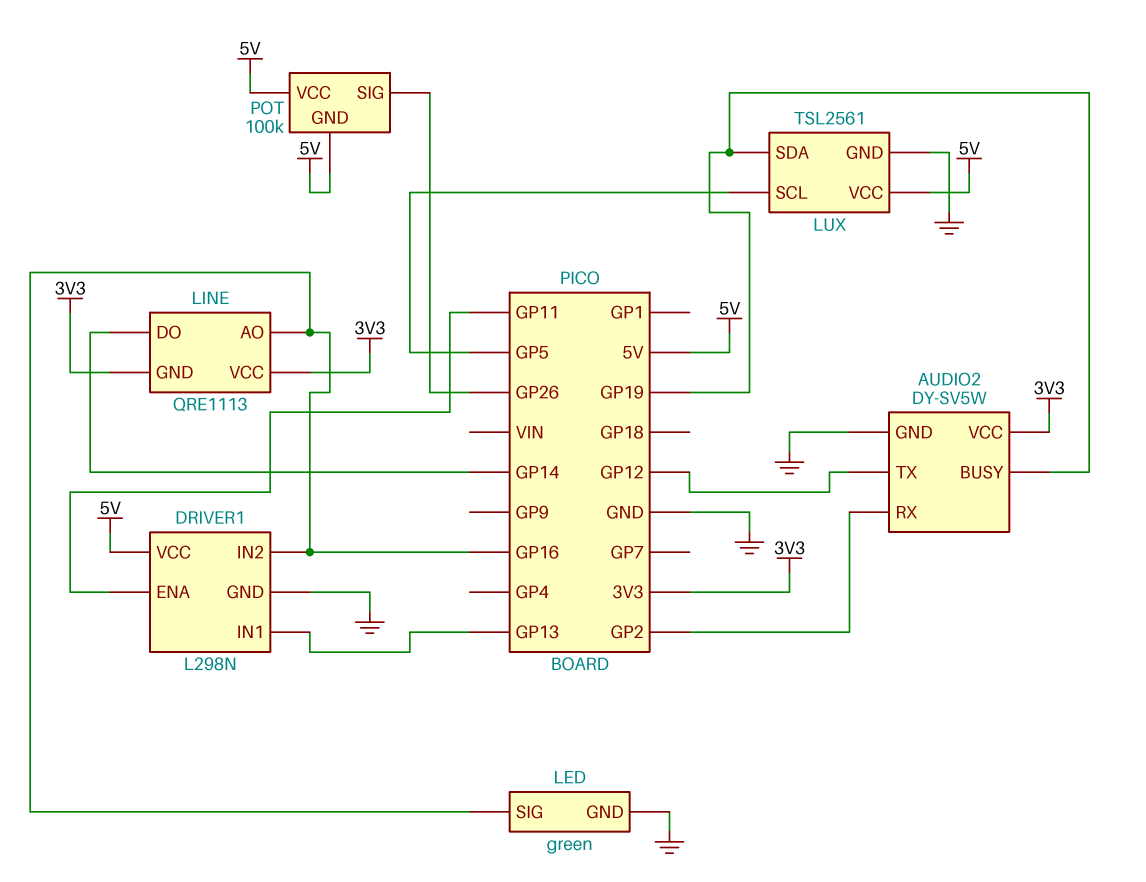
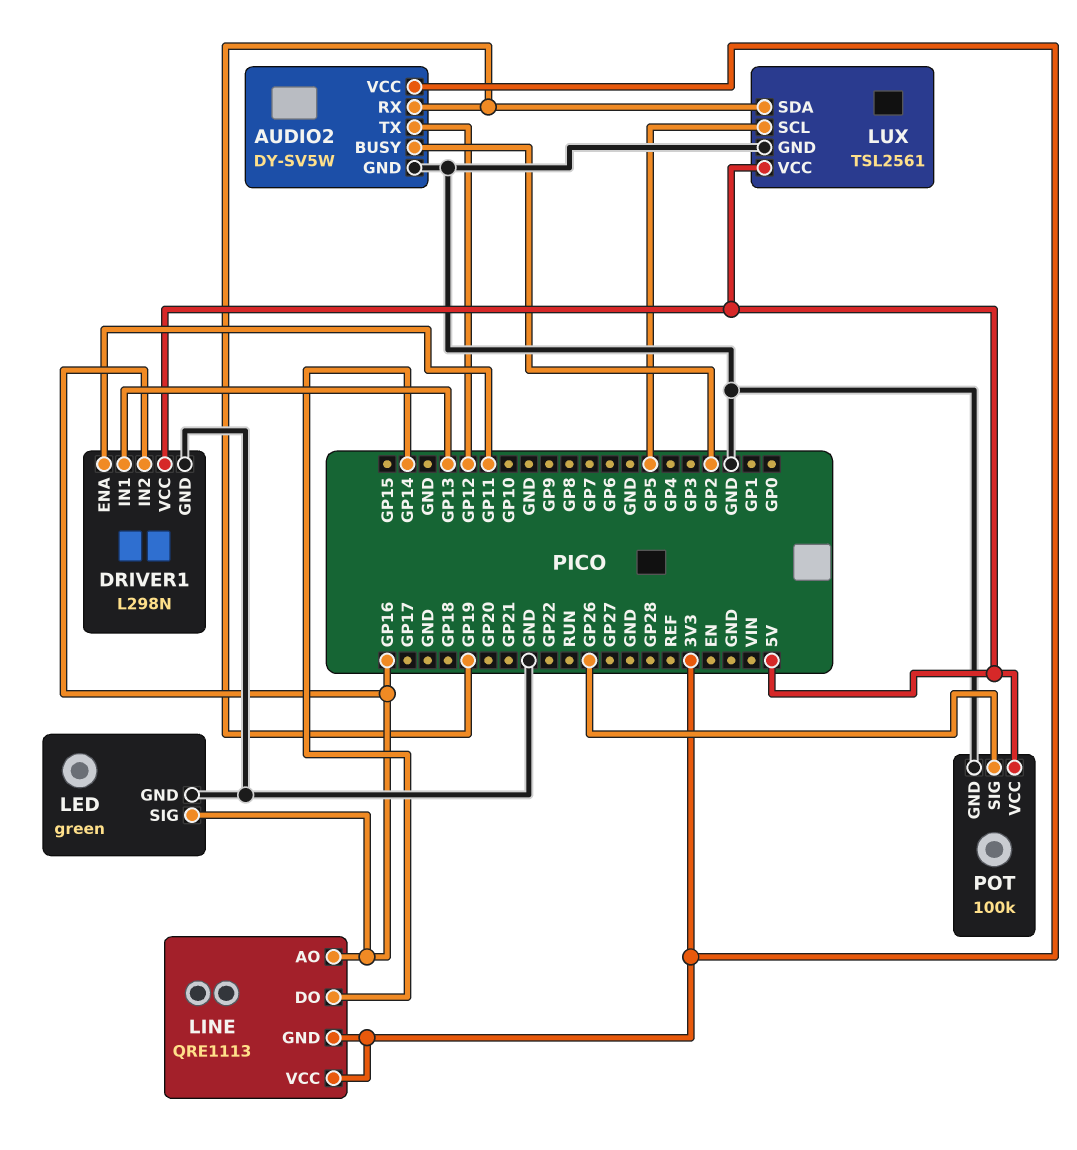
AUDIO2 pin BUSY: GP19 -> GP2
AUDIO2 pin RX: GP2 -> GP19
POT pin GND: 5V -> GND

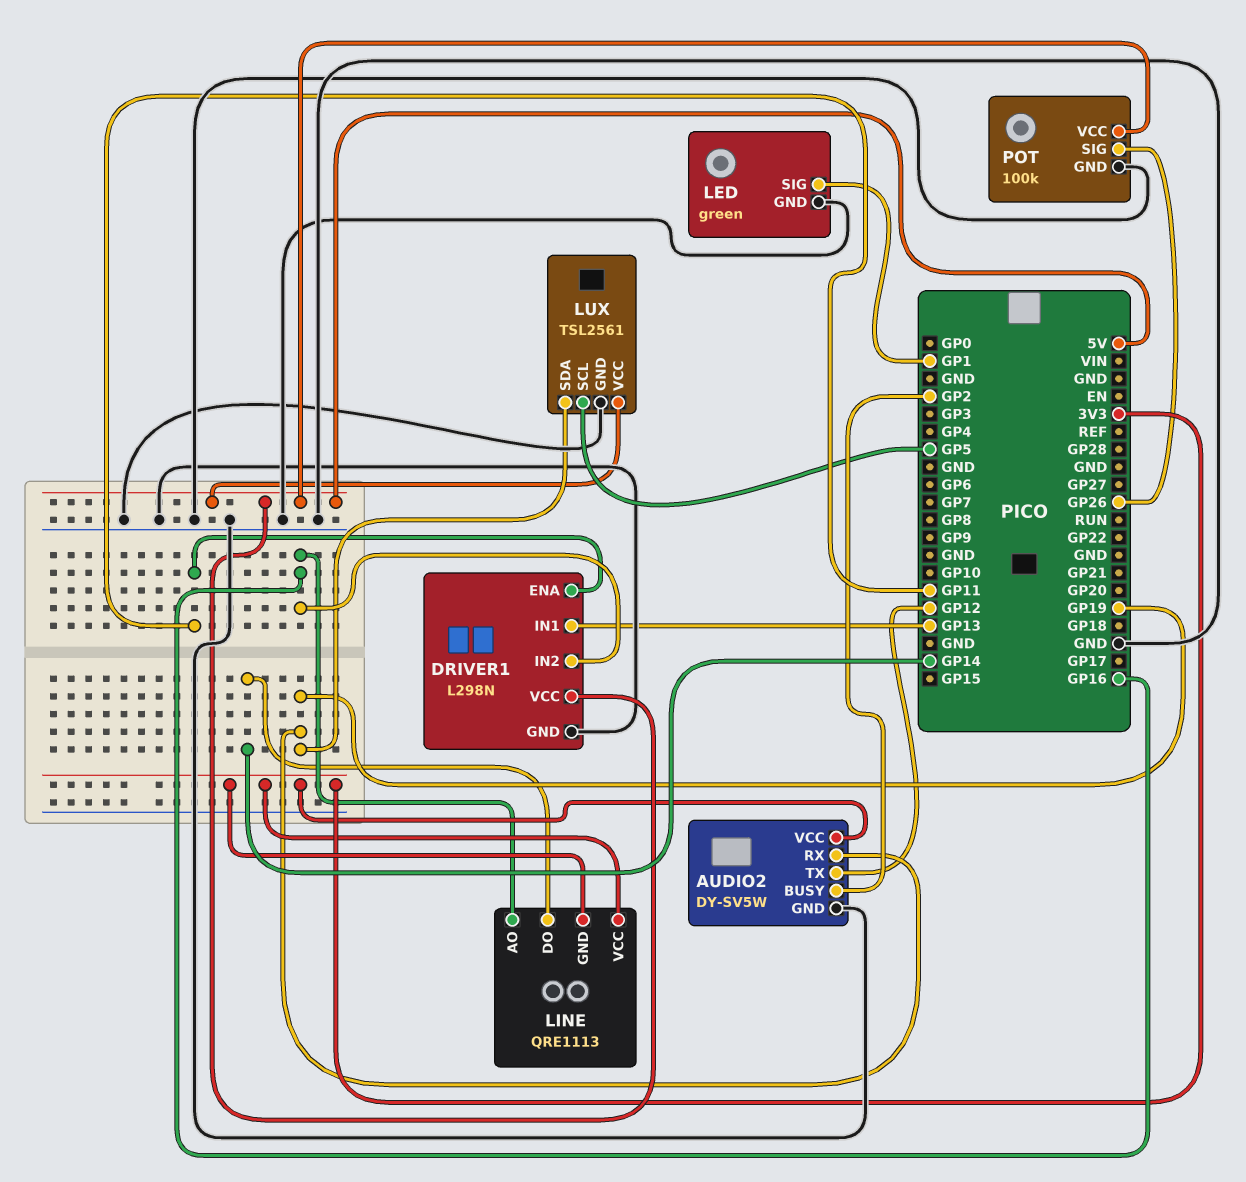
LED pin SIG: GP16 -> GP1

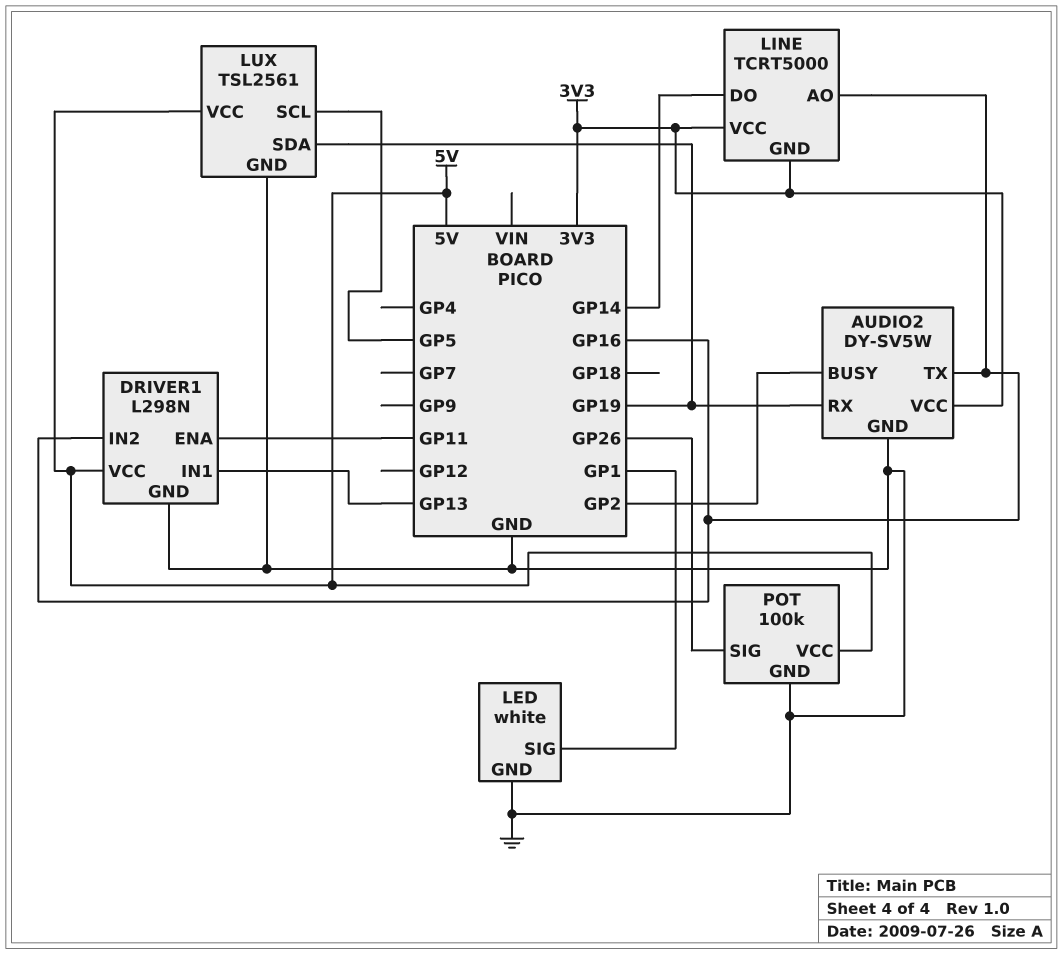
AUDIO2 pin TX: GP12 -> GP16
LED: green -> white
LINE: QRE1113 -> TCRT5000

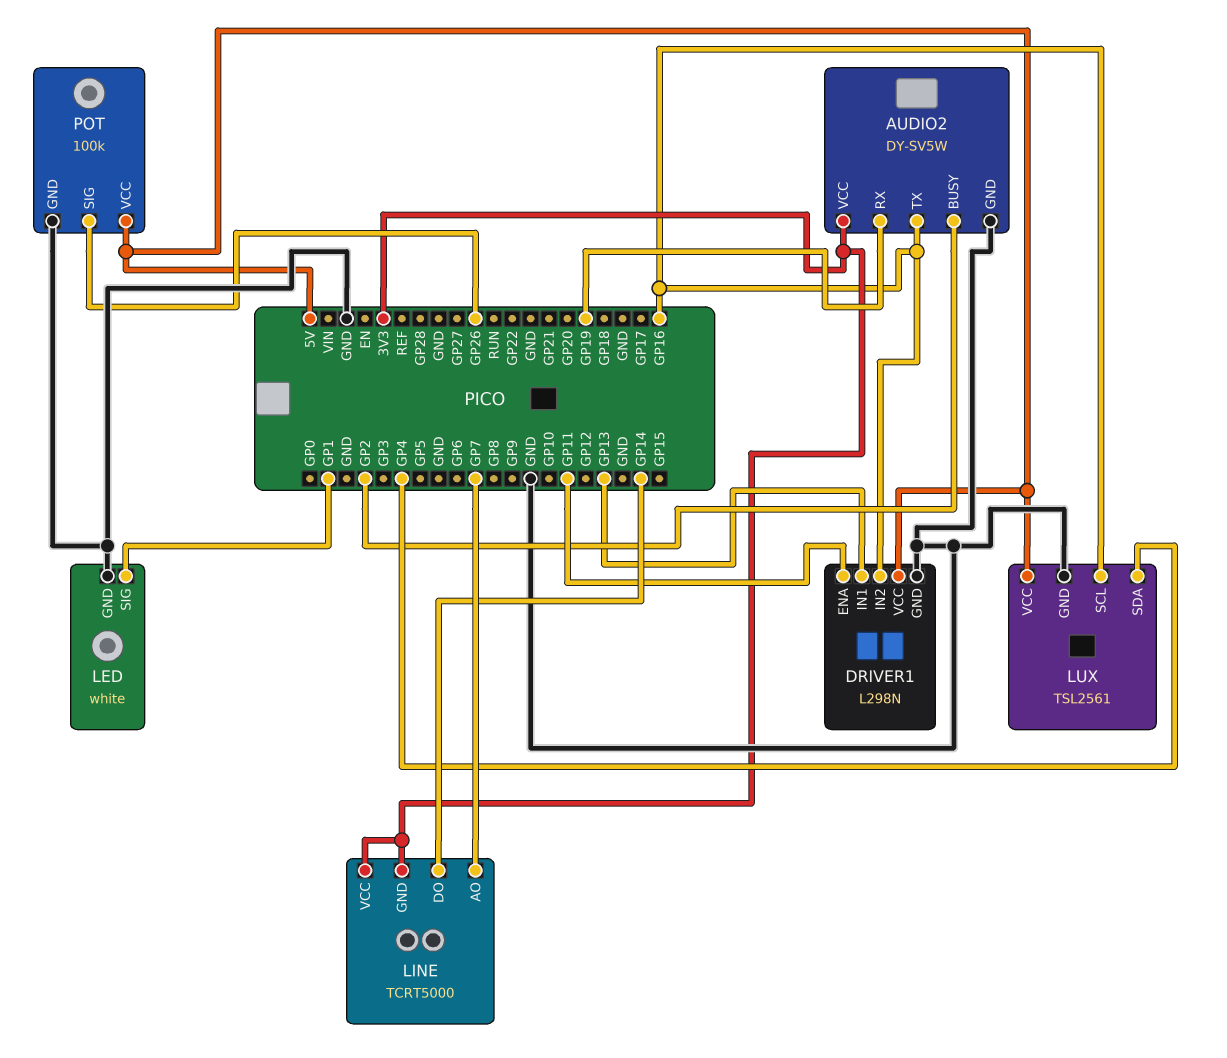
LINE pin AO: GP16 -> GP7
LUX pin SCL: GP5 -> GP16
LUX pin SDA: GP19 -> GP4

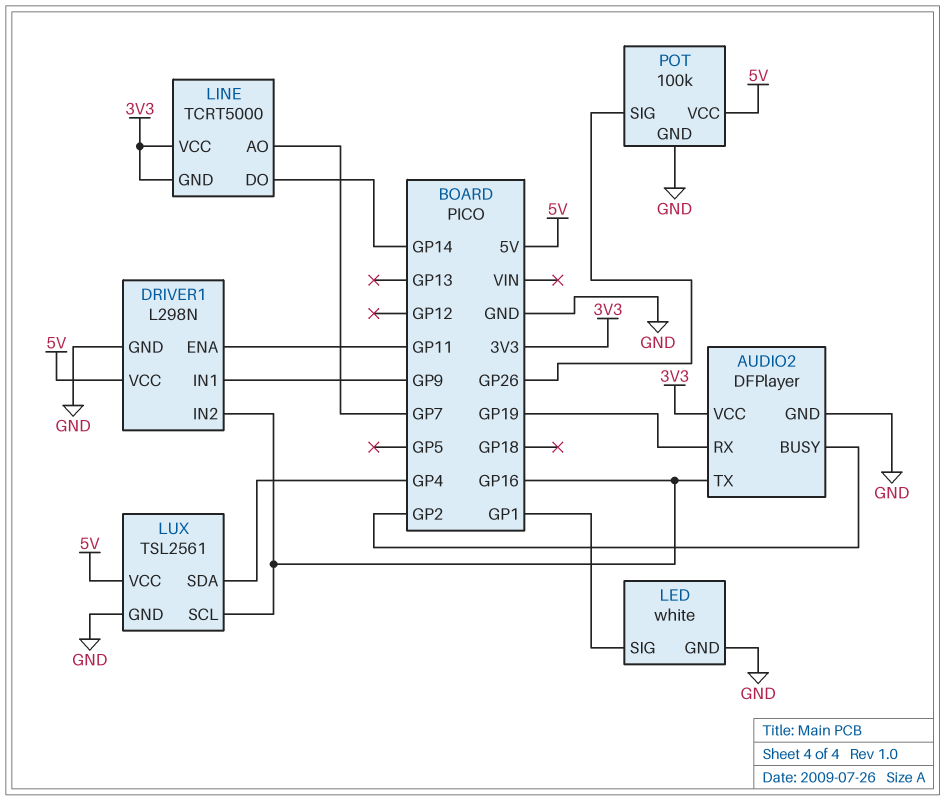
AUDIO2: DY-SV5W -> DFPlayer
DRIVER1 pin IN1: GP13 -> GP9

